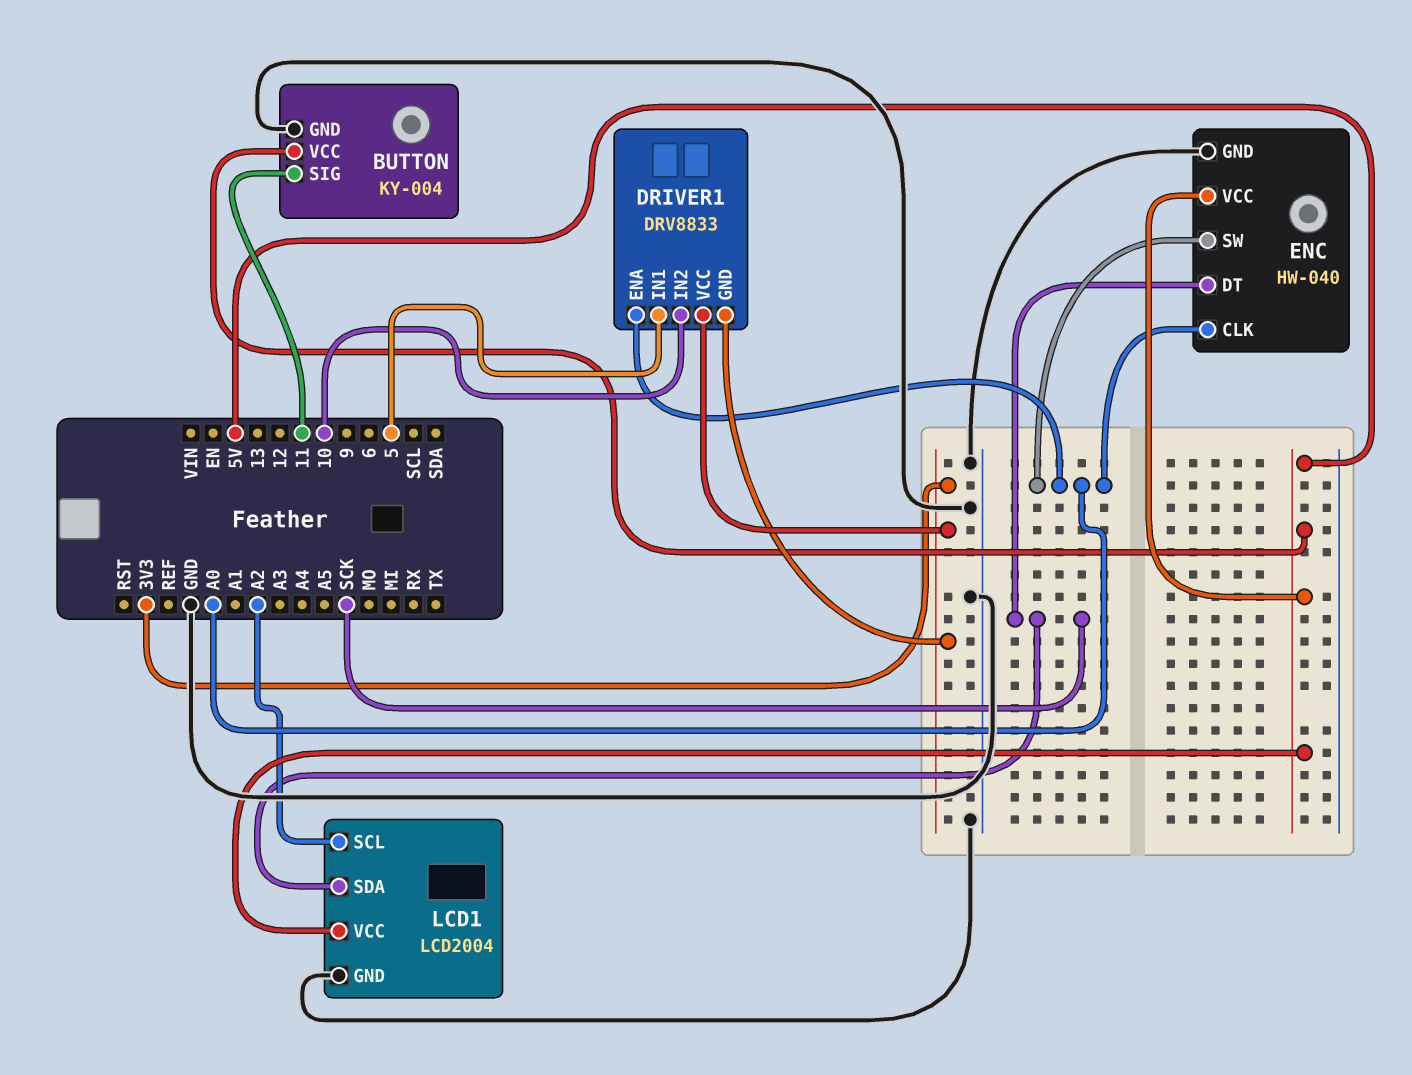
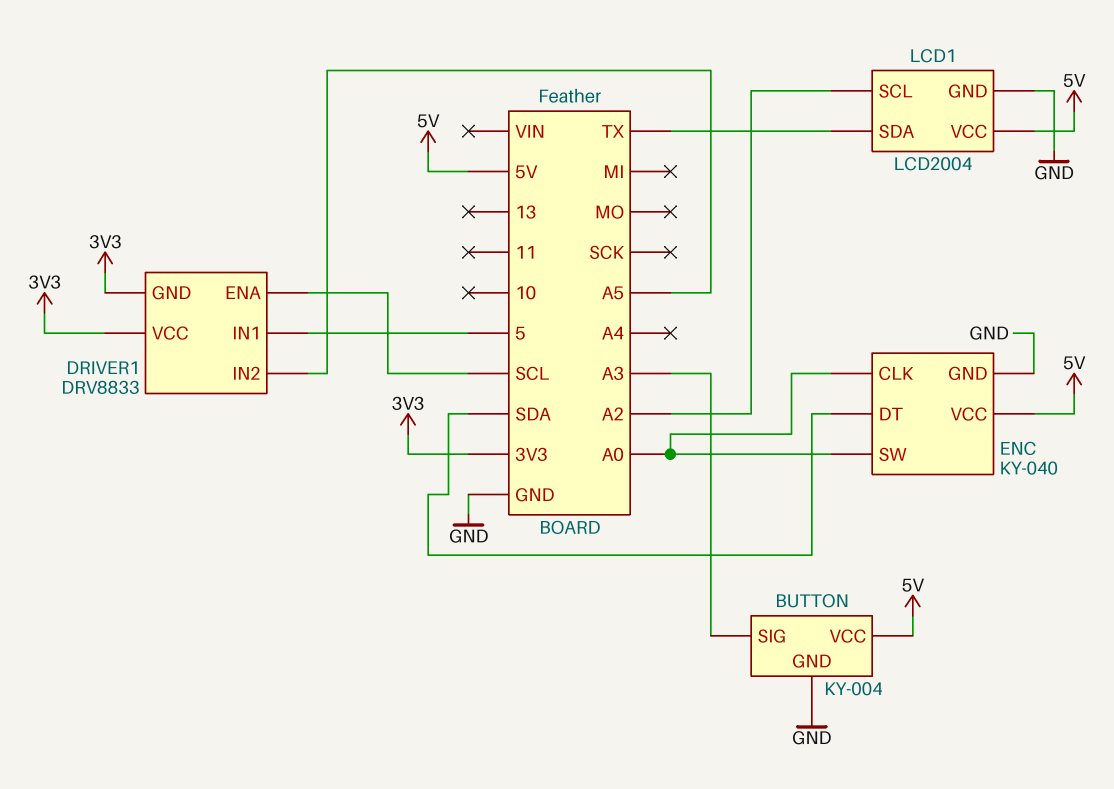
BUTTON pin SIG: 11 -> A3
DRIVER1 pin ENA: A0 -> SCL
DRIVER1 pin IN2: 10 -> A5
ENC: HW-040 -> KY-040
ENC pin DT: SCK -> SDA
LCD1 pin SDA: SCK -> TX

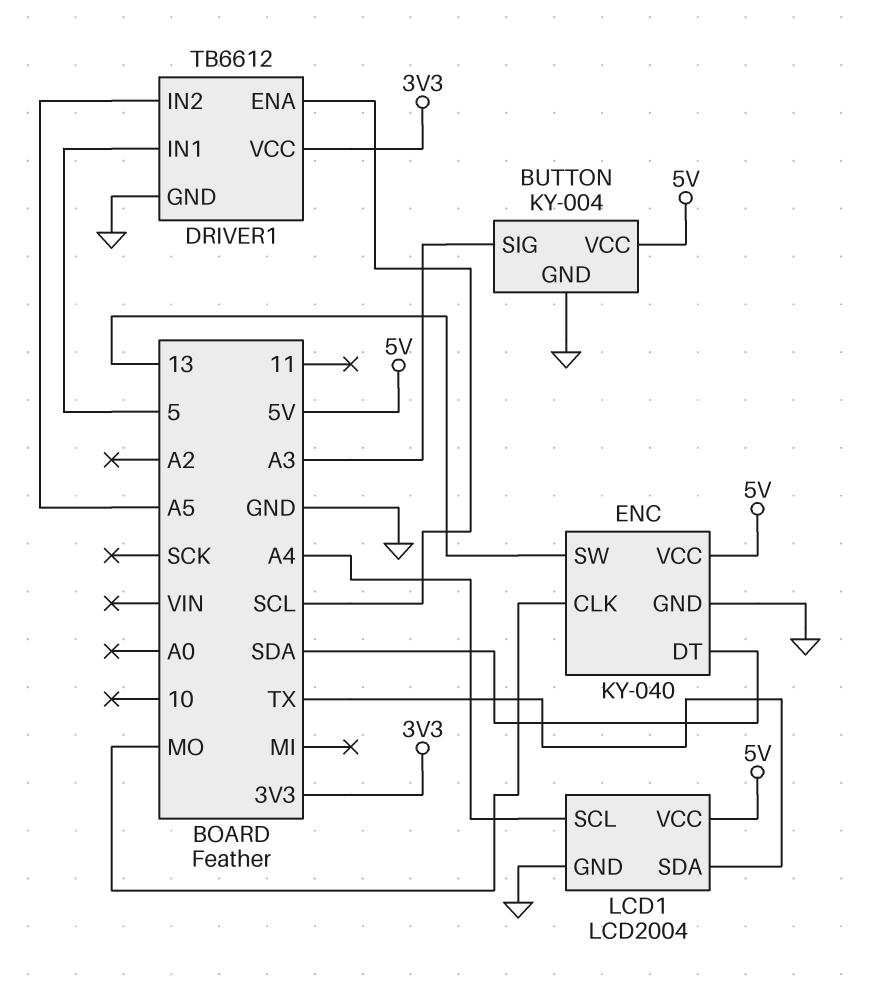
DRIVER1: DRV8833 -> TB6612
DRIVER1 pin GND: 3V3 -> GND
ENC pin CLK: A0 -> MO
ENC pin SW: A0 -> 13
LCD1 pin SCL: A2 -> A4

